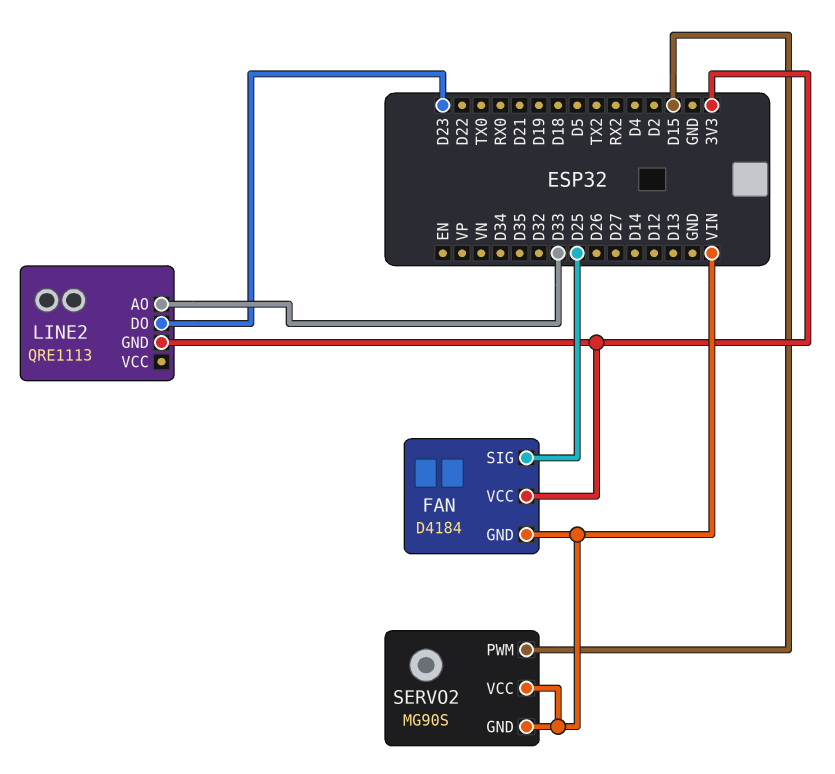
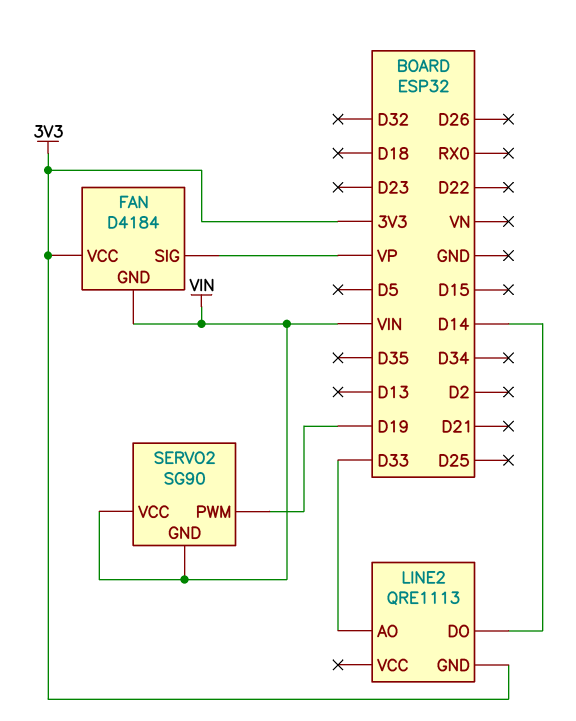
FAN pin SIG: D25 -> VP
LINE2 pin DO: D23 -> D14
SERVO2: MG90S -> SG90
SERVO2 pin PWM: D15 -> D19

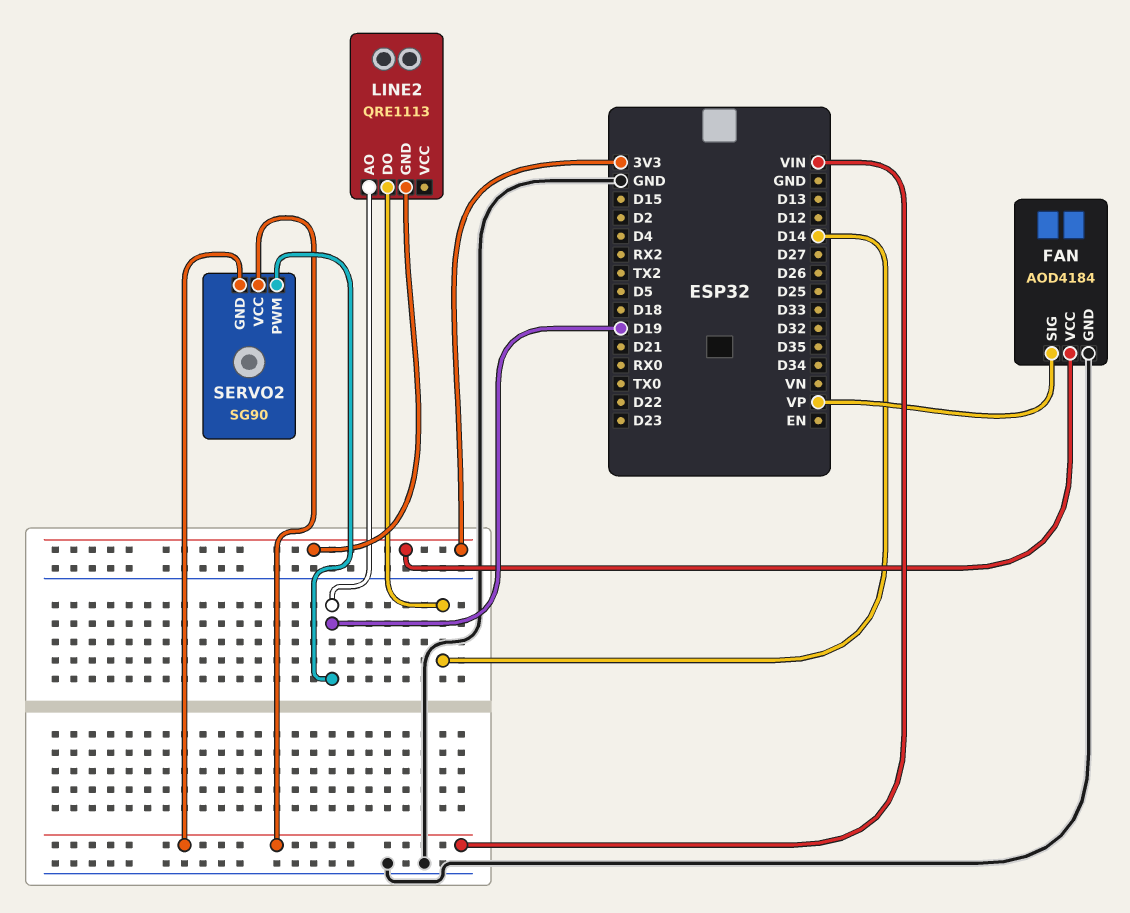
FAN: D4184 -> AOD4184
FAN pin GND: VIN -> GND
LINE2 pin AO: D33 -> D19

